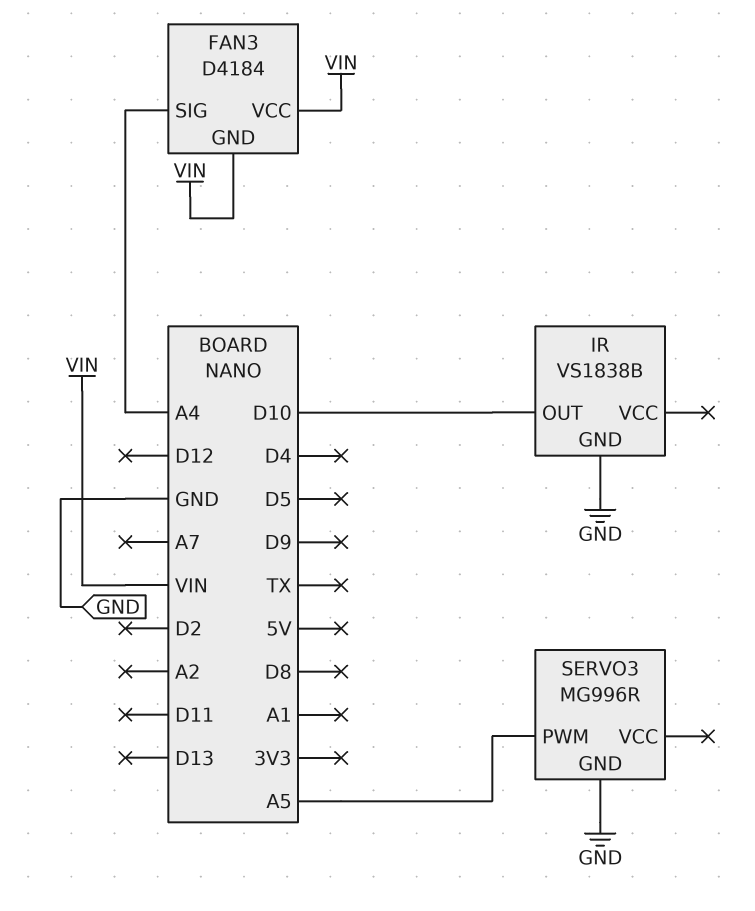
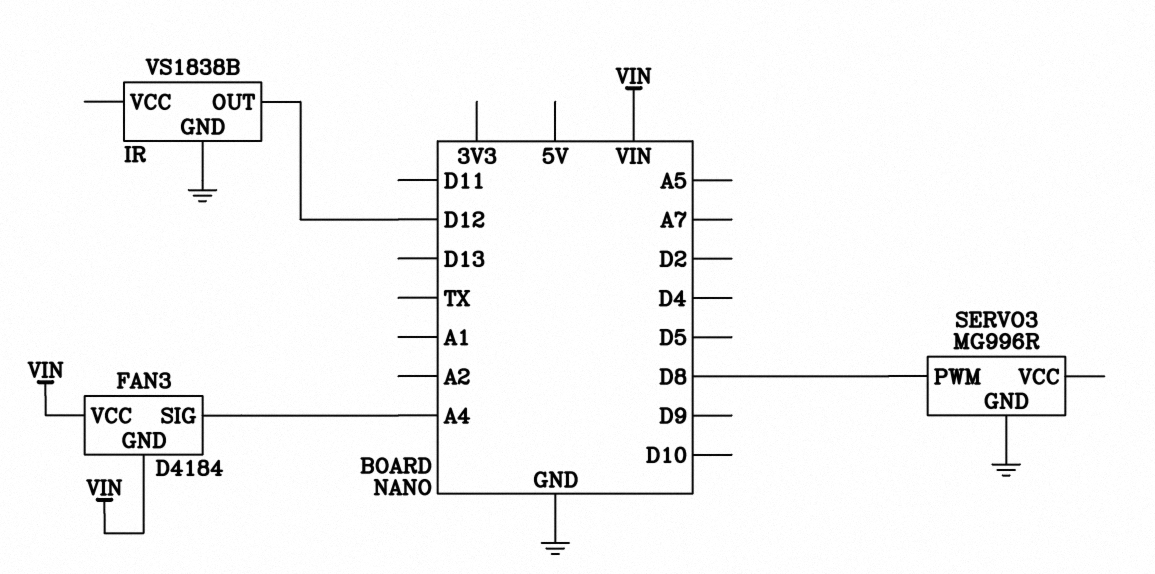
IR pin OUT: D10 -> D12
SERVO3 pin PWM: A5 -> D8

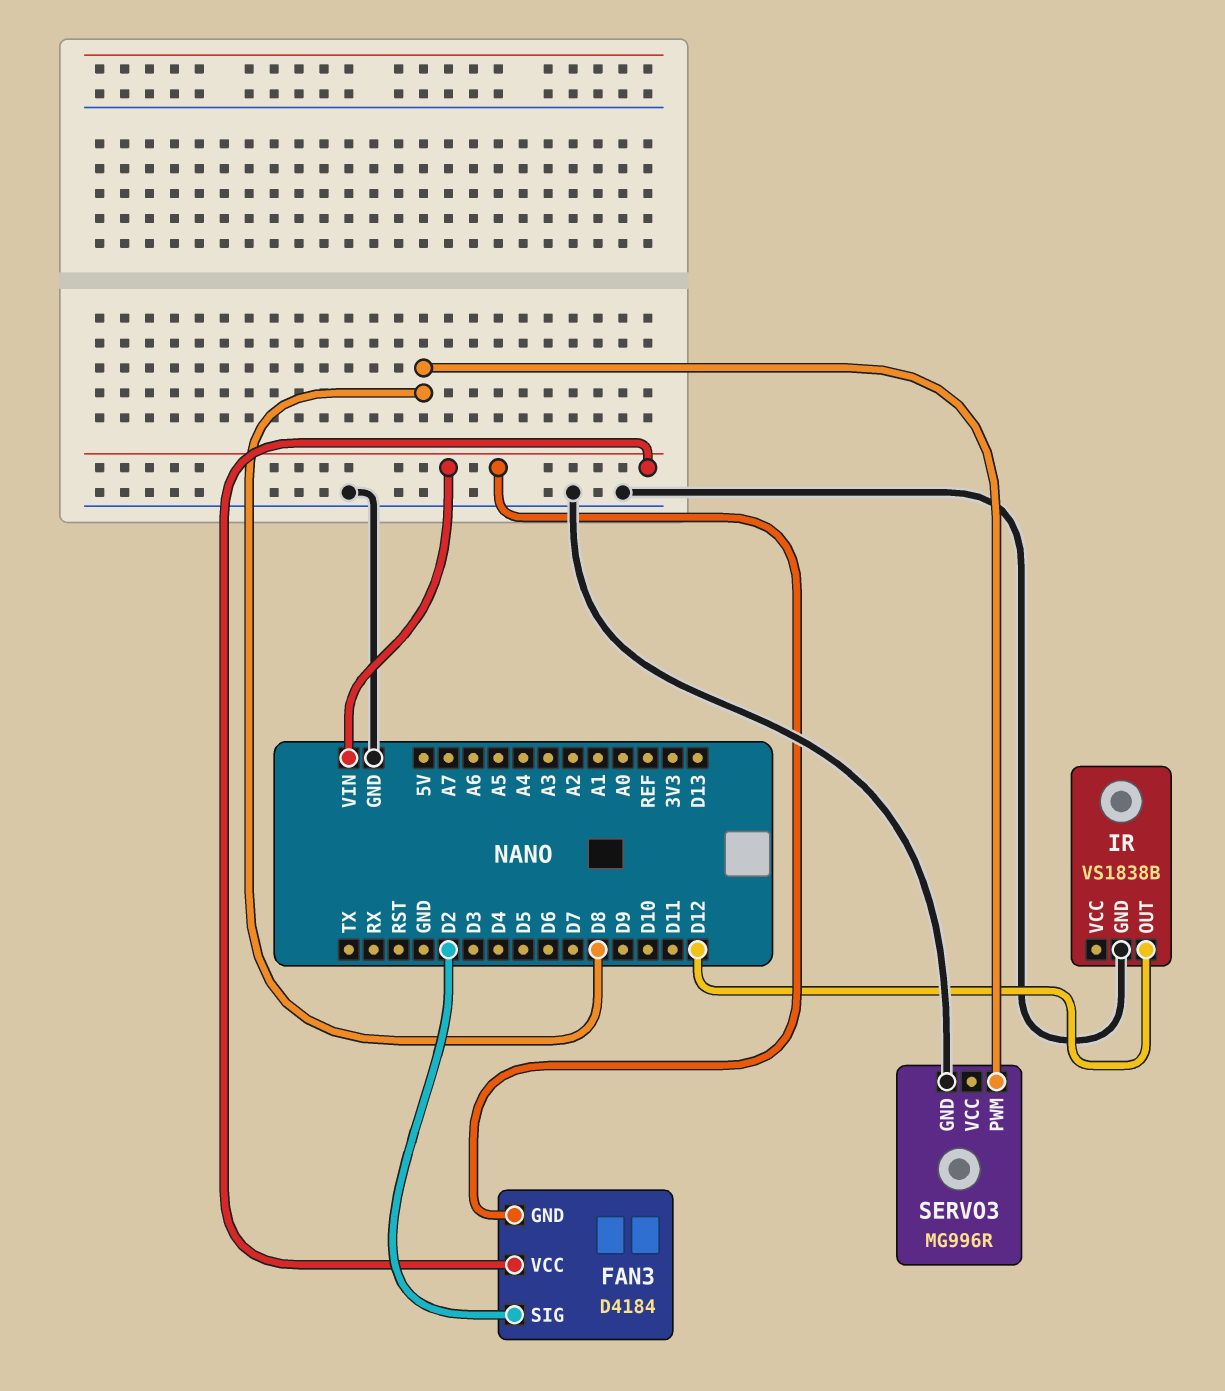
FAN3 pin SIG: A4 -> D2

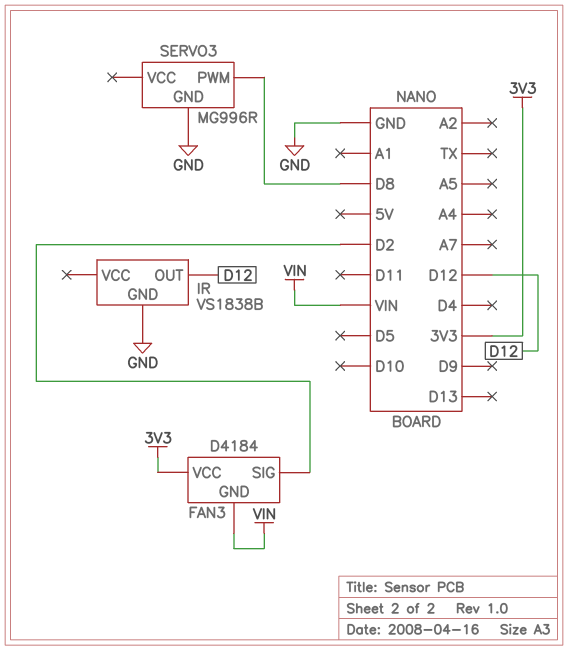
FAN3 pin VCC: VIN -> 3V3

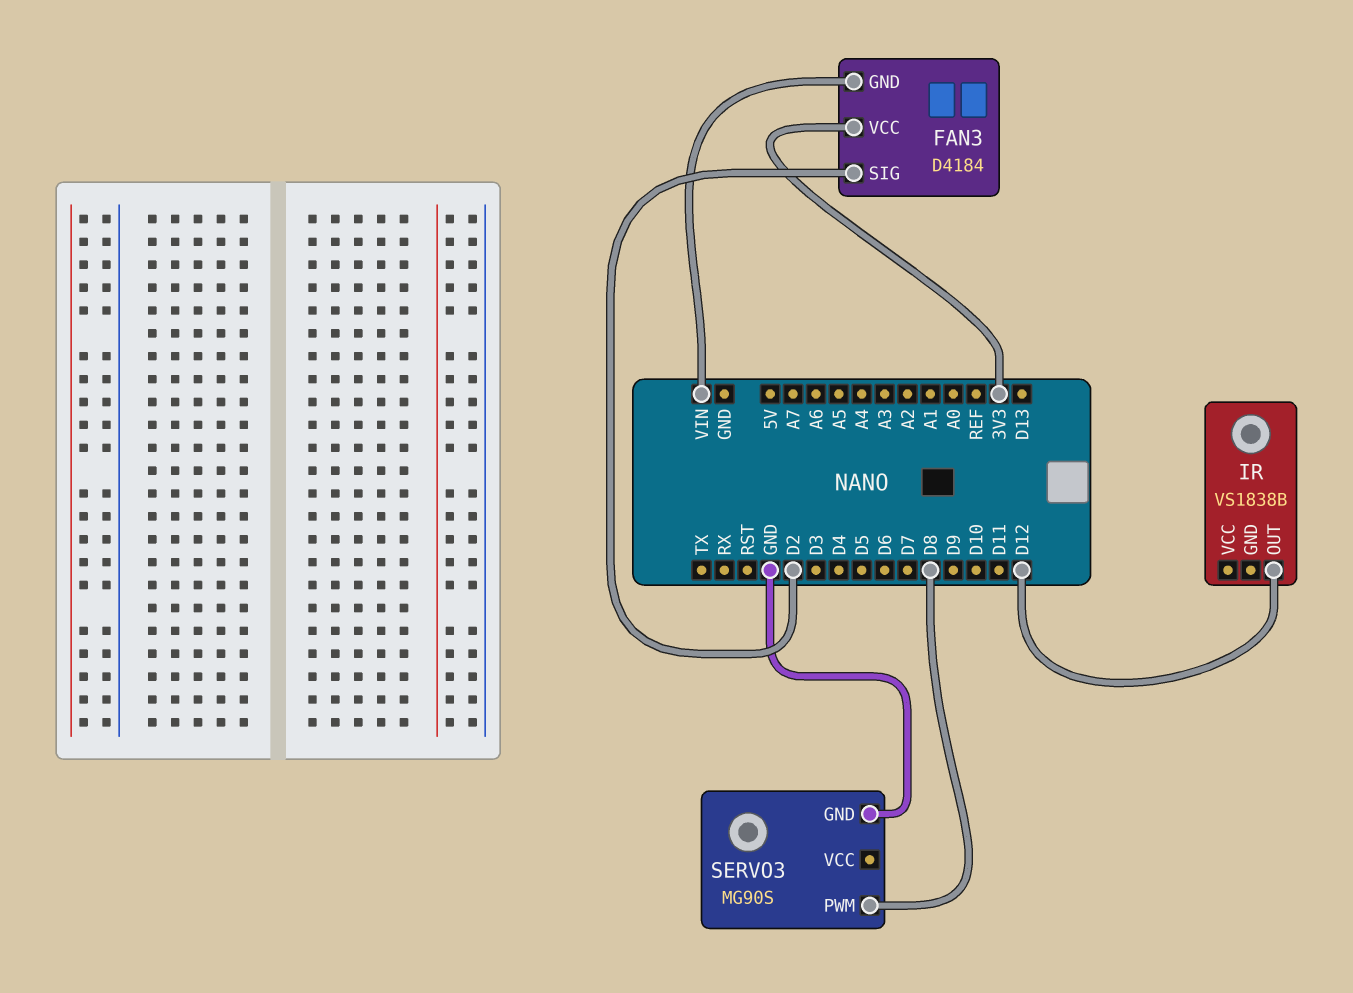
IR pin GND: GND -> none
SERVO3: MG996R -> MG90S

